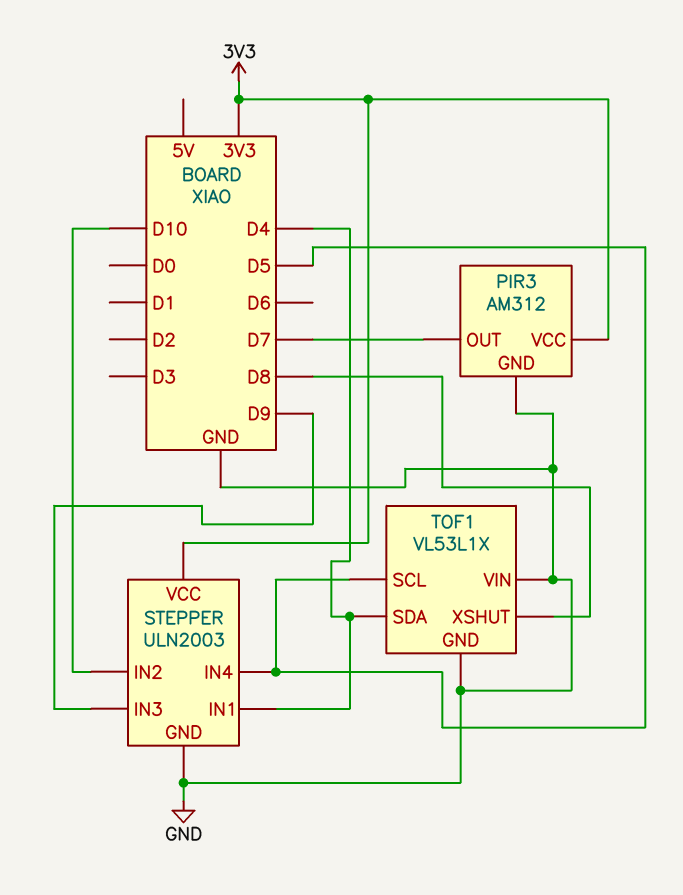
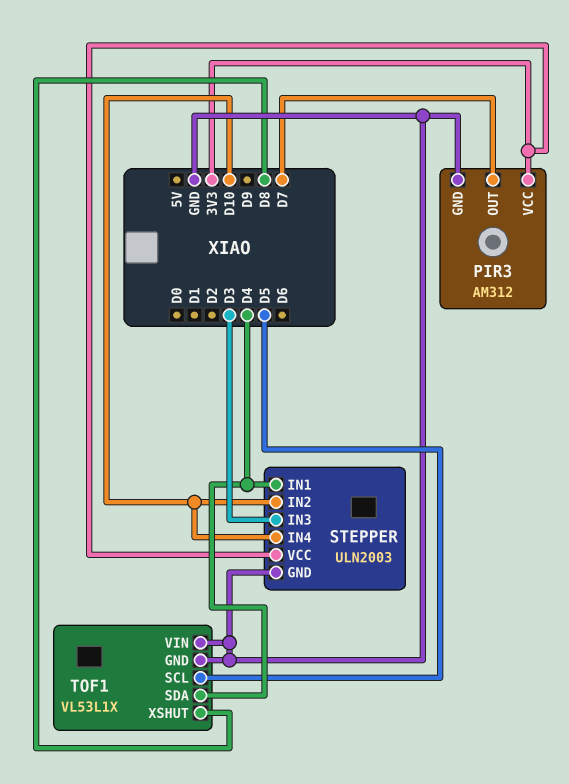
STEPPER pin IN3: D9 -> D3
STEPPER pin IN4: D5 -> D10

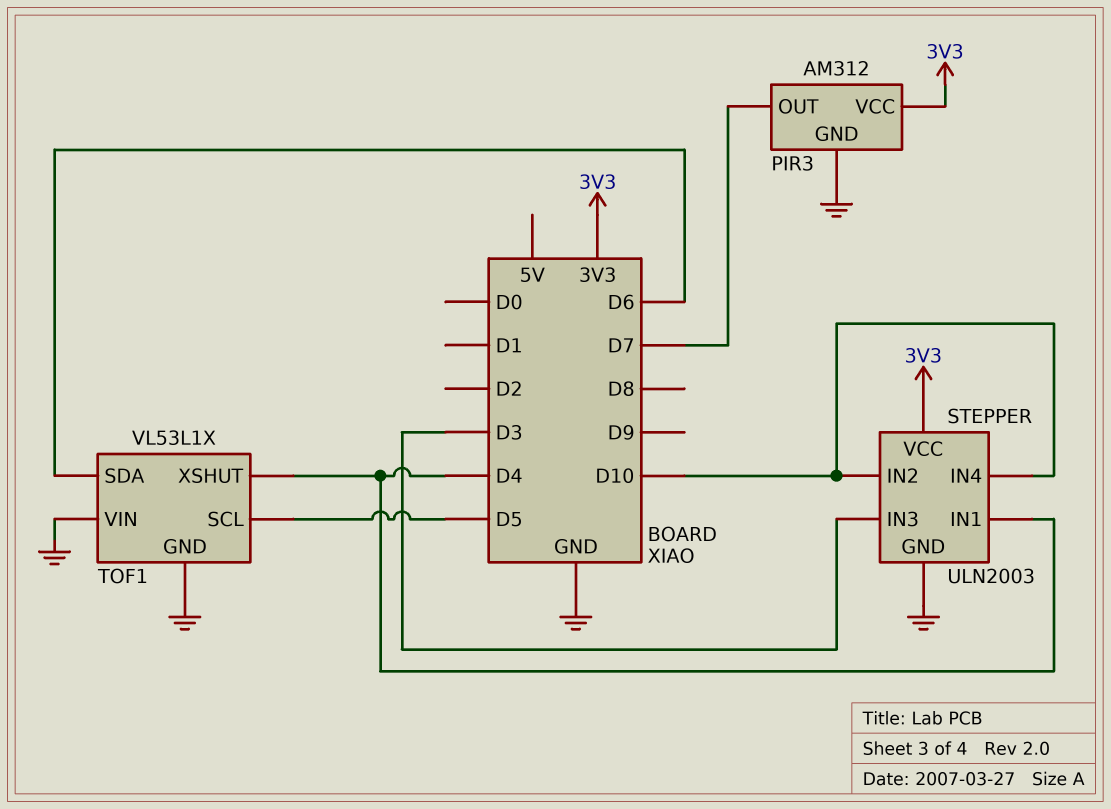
TOF1 pin SDA: D4 -> D6
TOF1 pin XSHUT: D8 -> D4

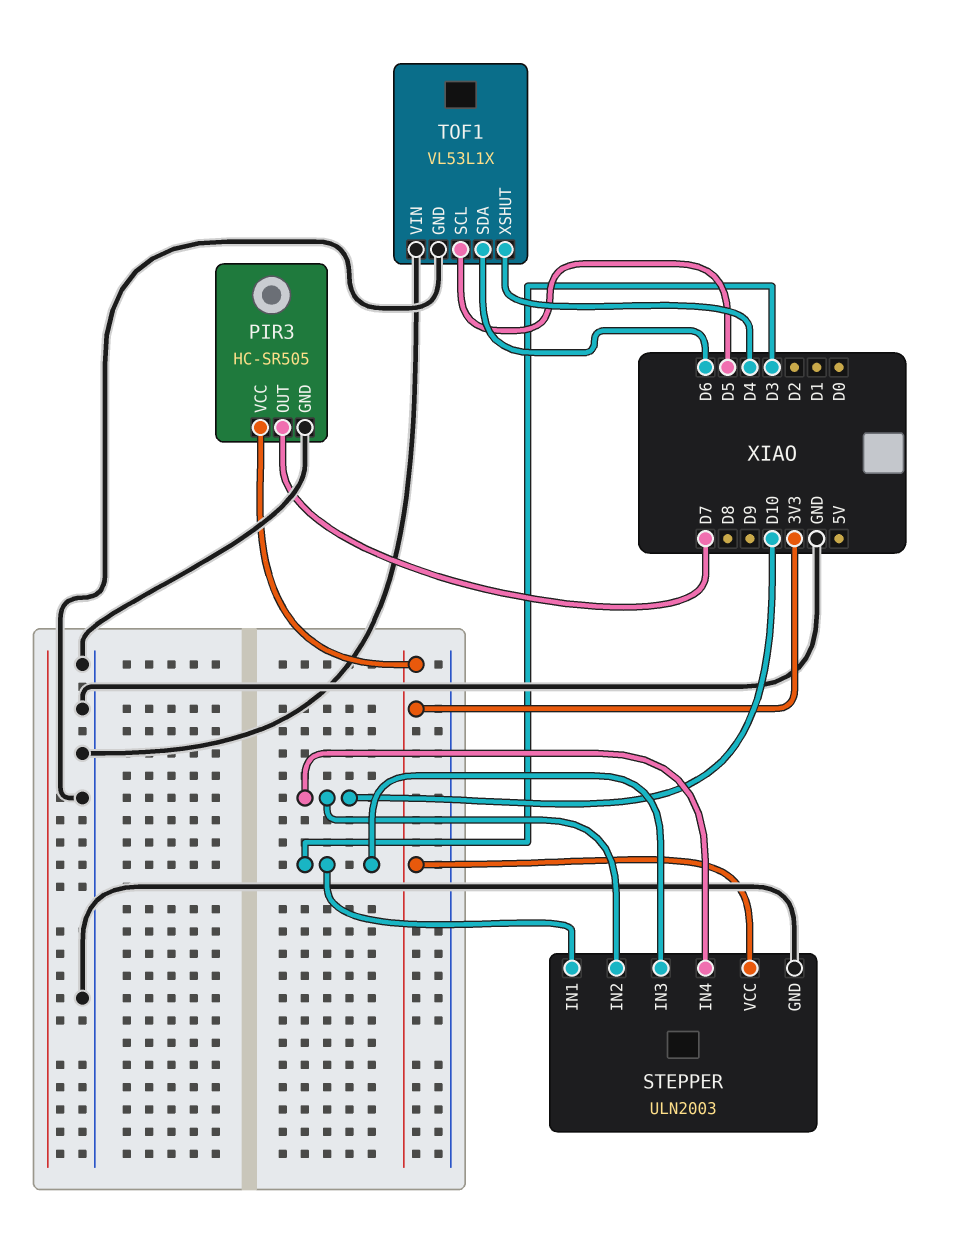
PIR3: AM312 -> HC-SR505
STEPPER pin IN1: D4 -> D3

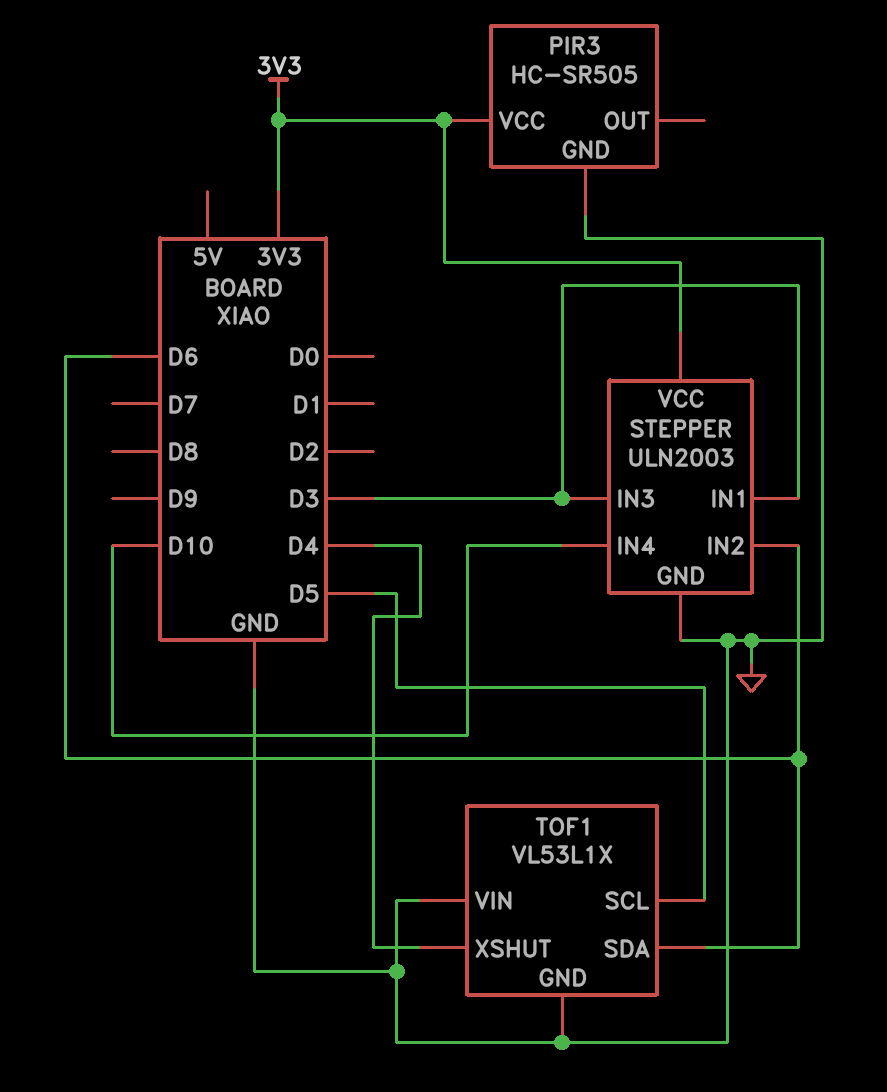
PIR3 pin OUT: D7 -> none
STEPPER pin IN2: D10 -> D6

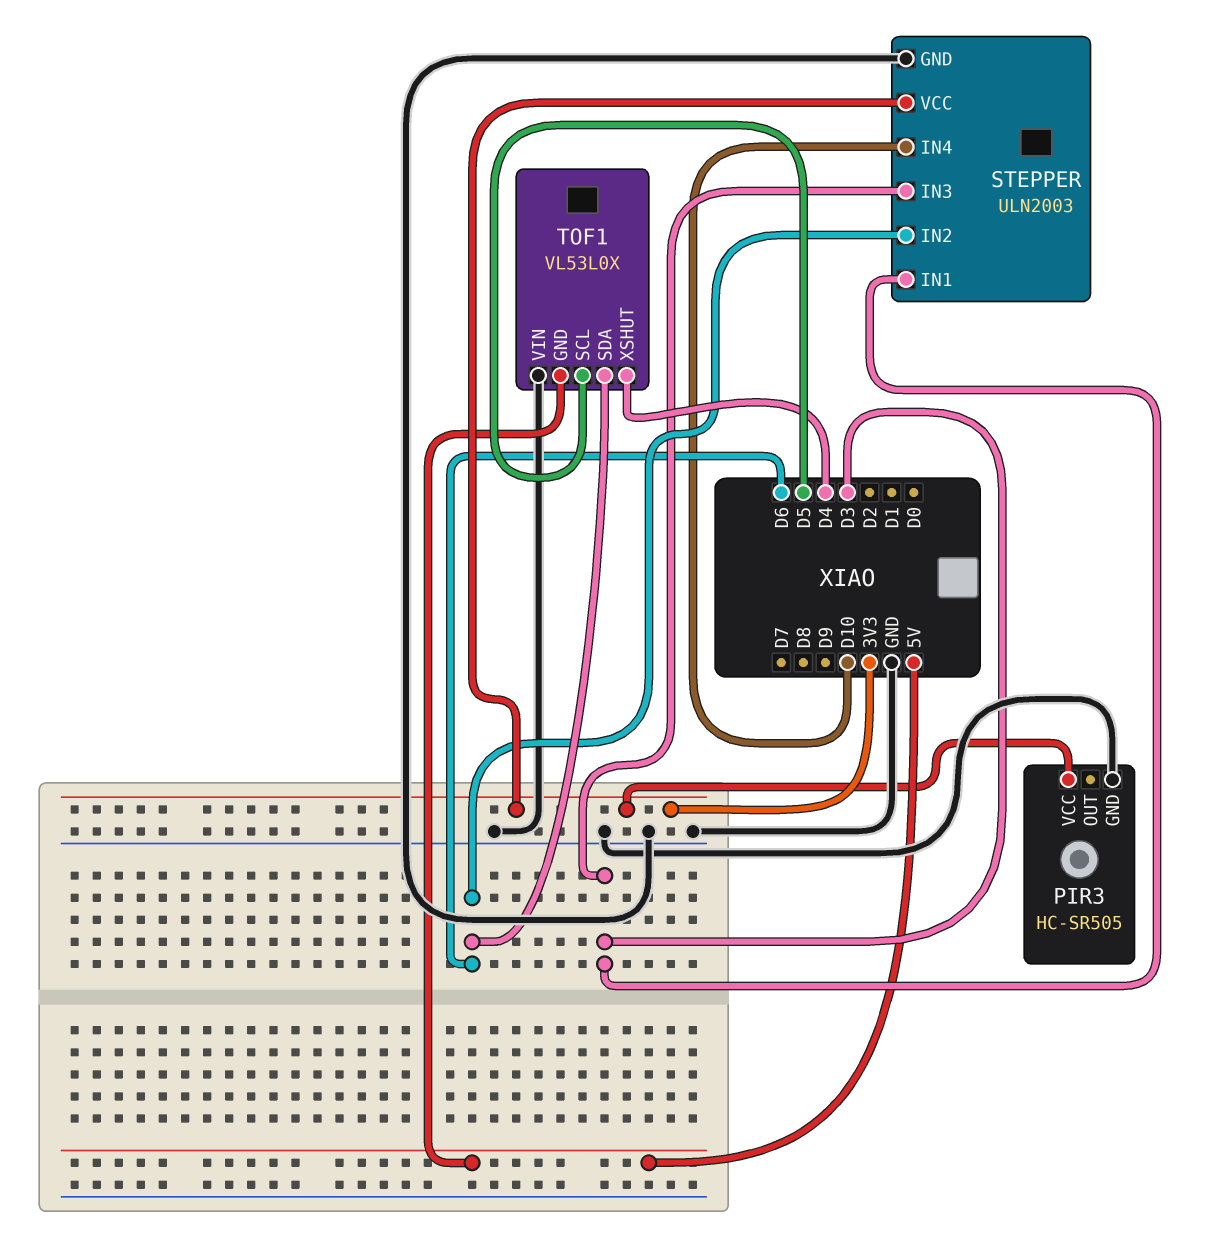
TOF1: VL53L1X -> VL53L0X
TOF1 pin GND: GND -> 5V

